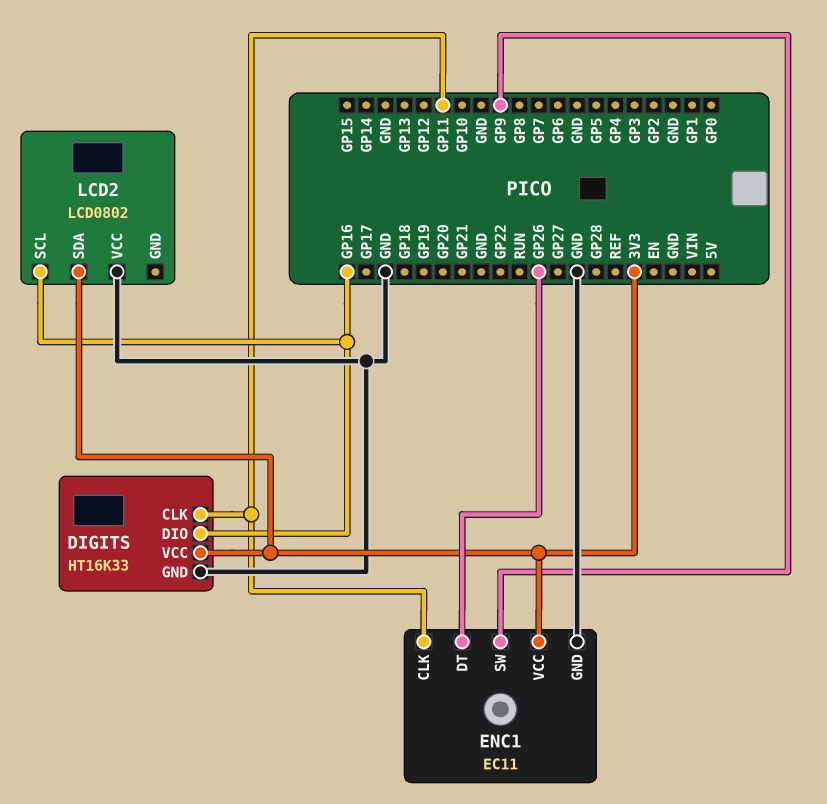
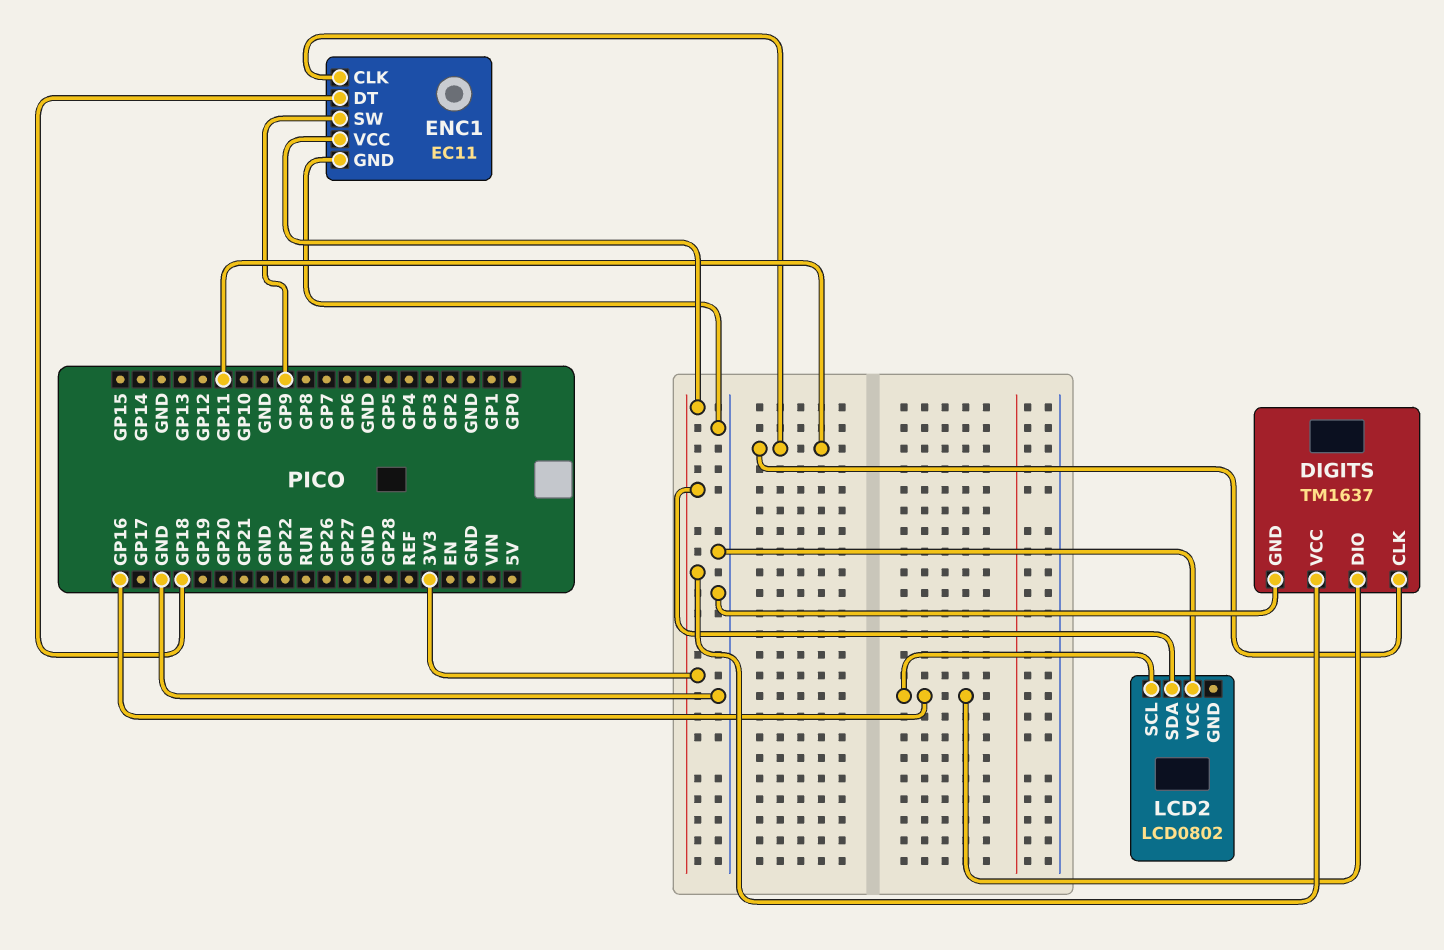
DIGITS: HT16K33 -> TM1637
ENC1 pin DT: GP26 -> GP18

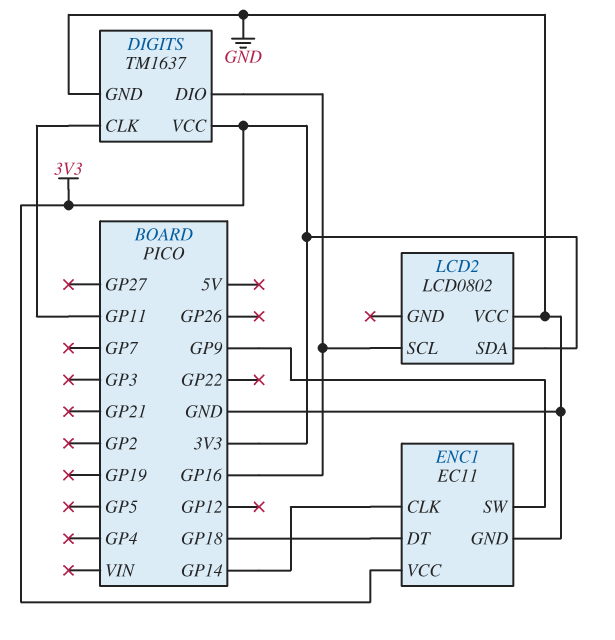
ENC1 pin CLK: GP11 -> GP14

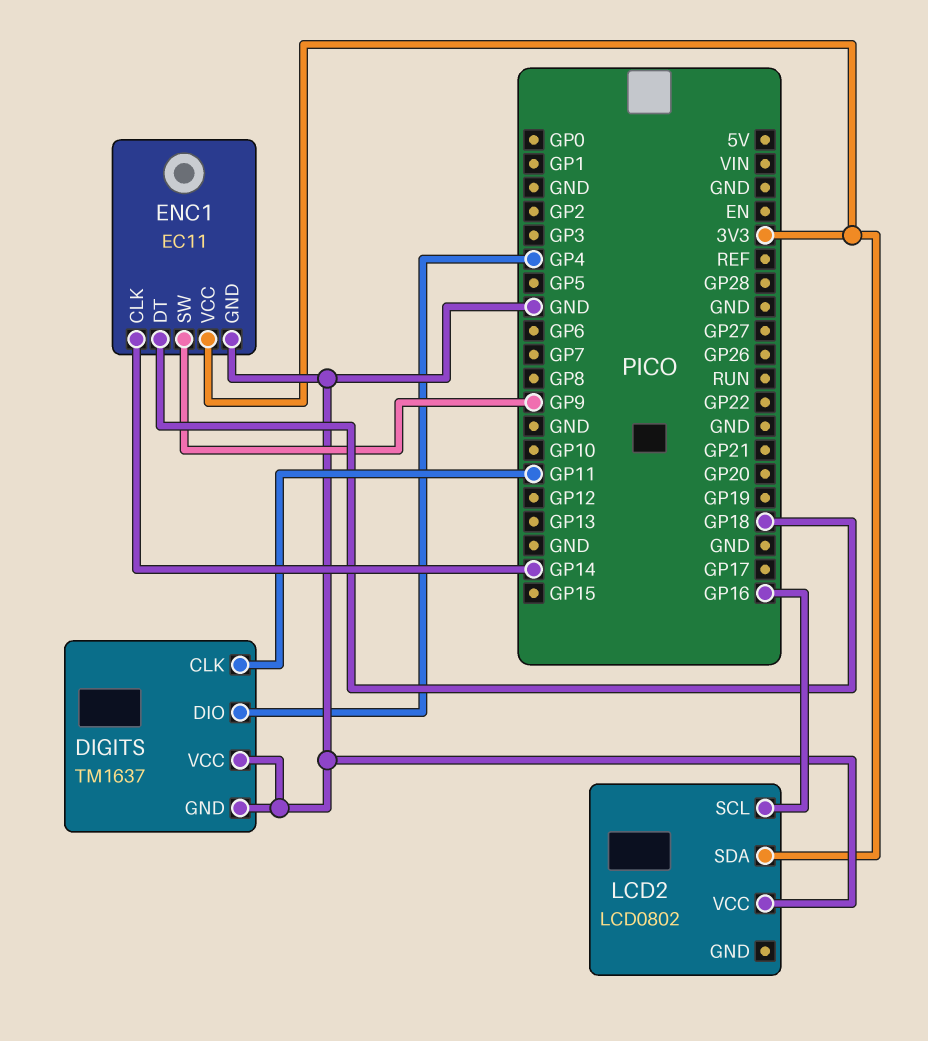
DIGITS pin DIO: GP16 -> GP4
DIGITS pin VCC: 3V3 -> GND

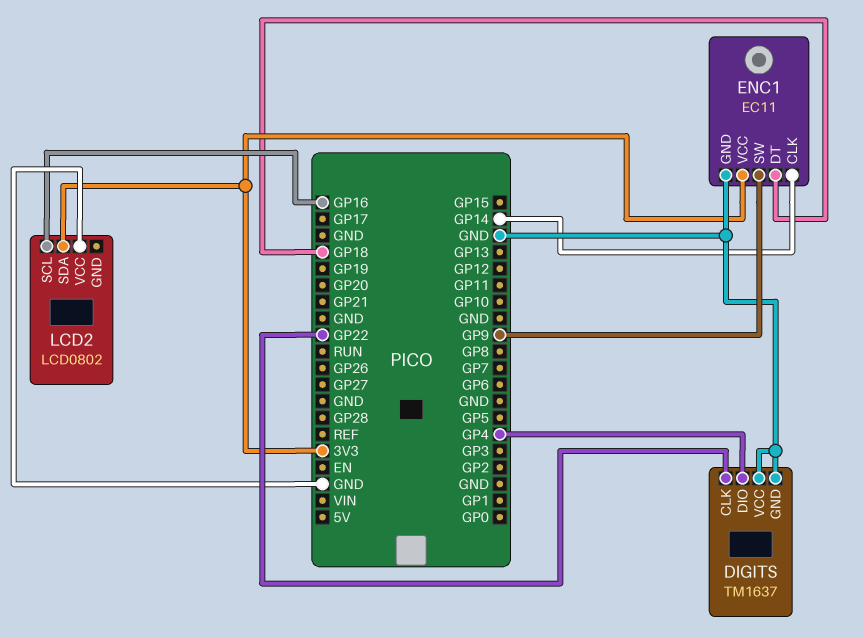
DIGITS pin CLK: GP11 -> GP22

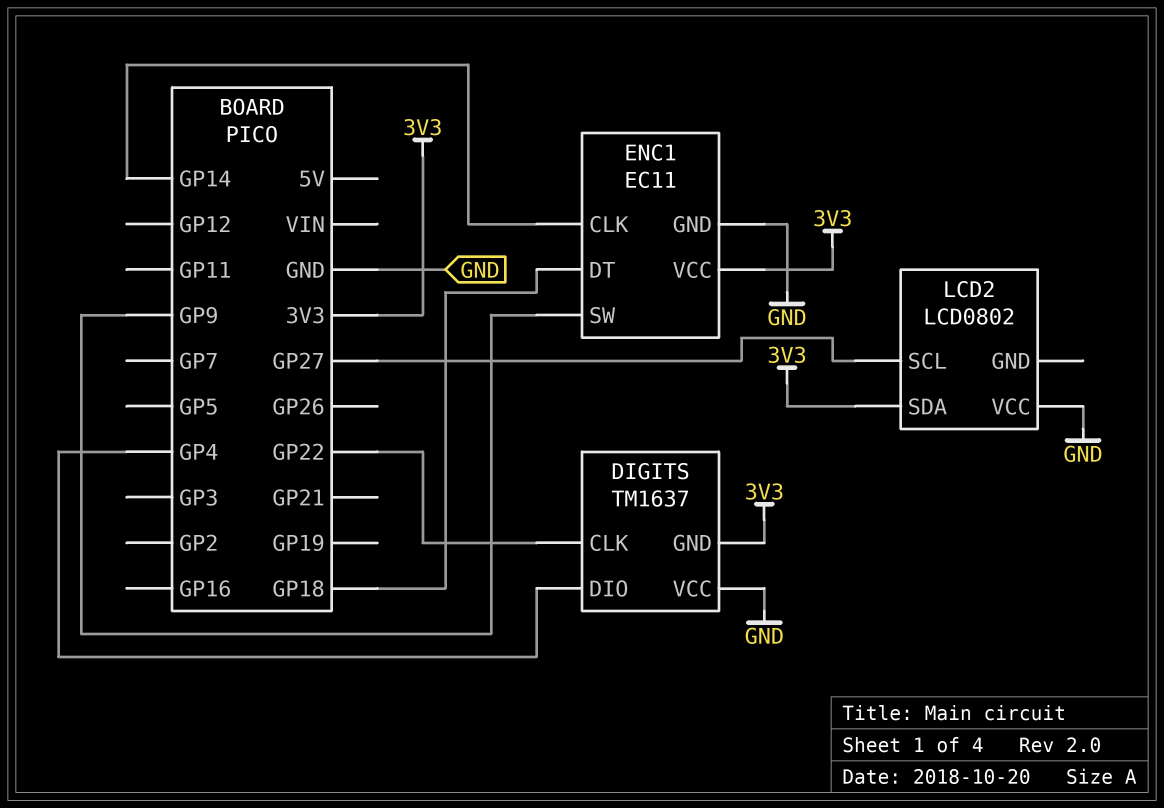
DIGITS pin GND: GND -> 3V3
LCD2 pin SCL: GP16 -> GP27

